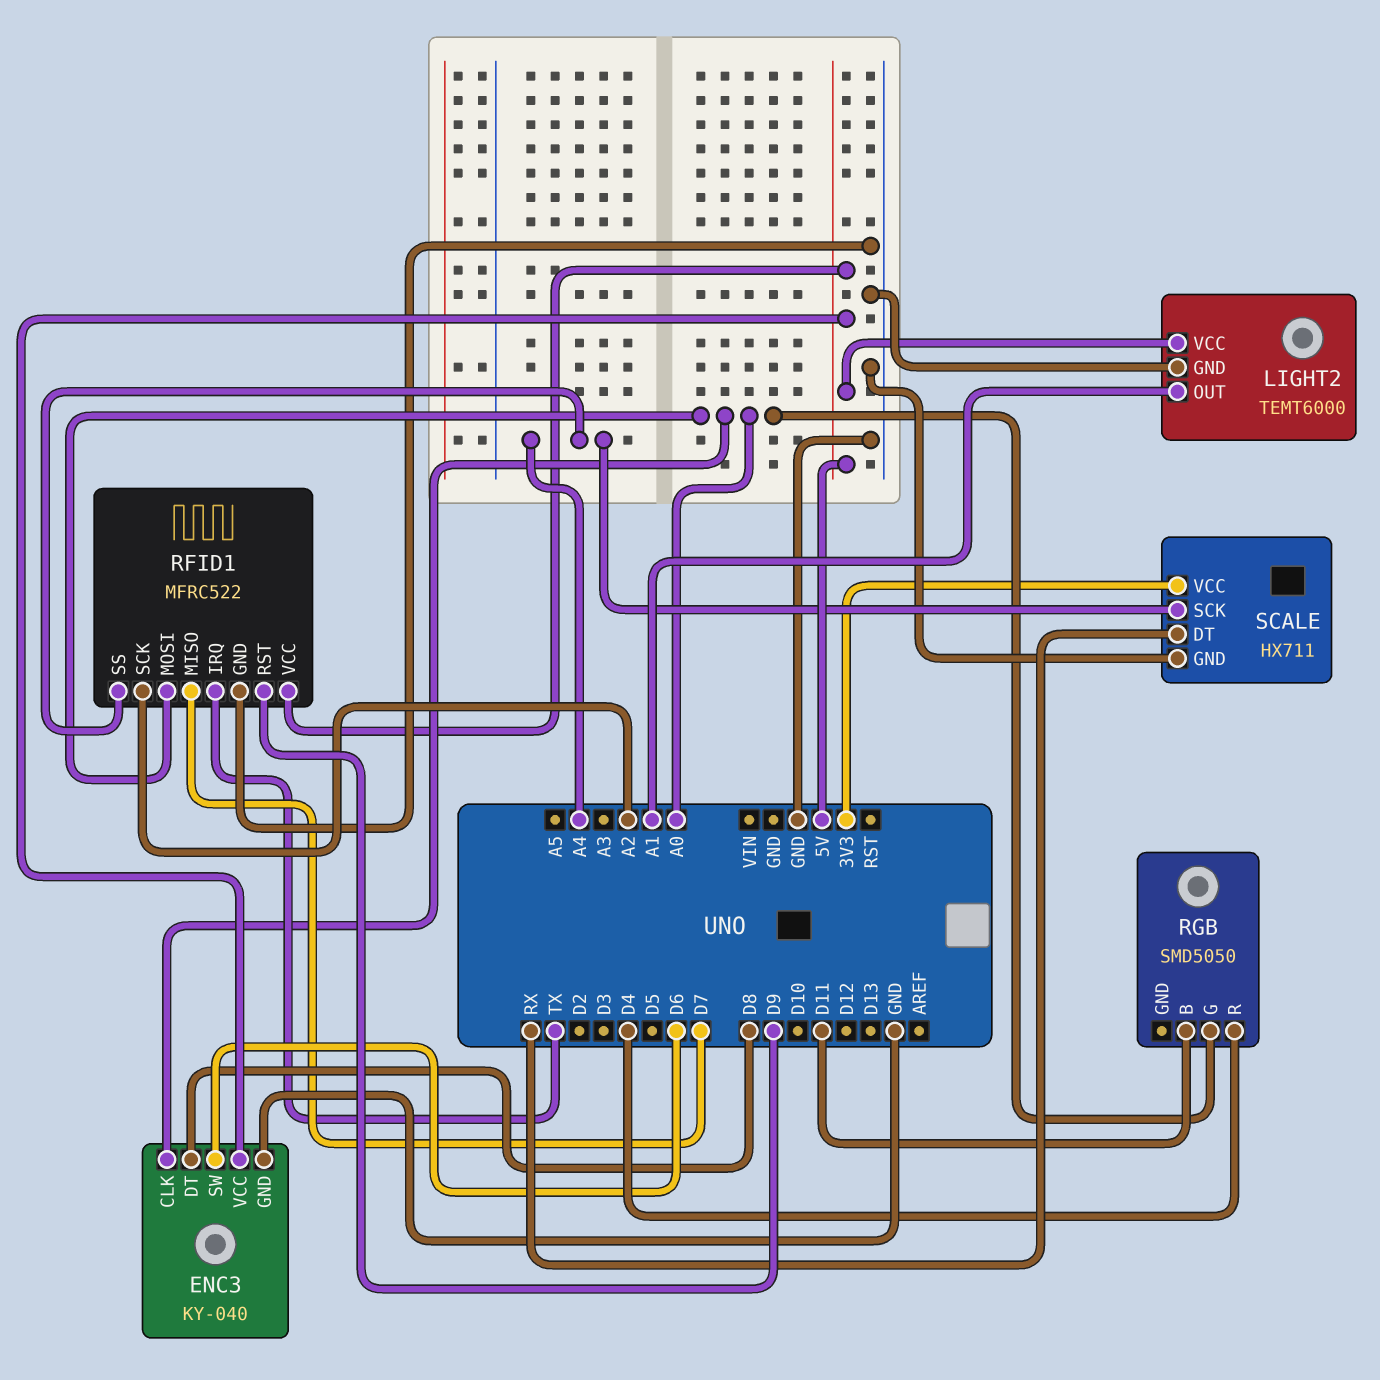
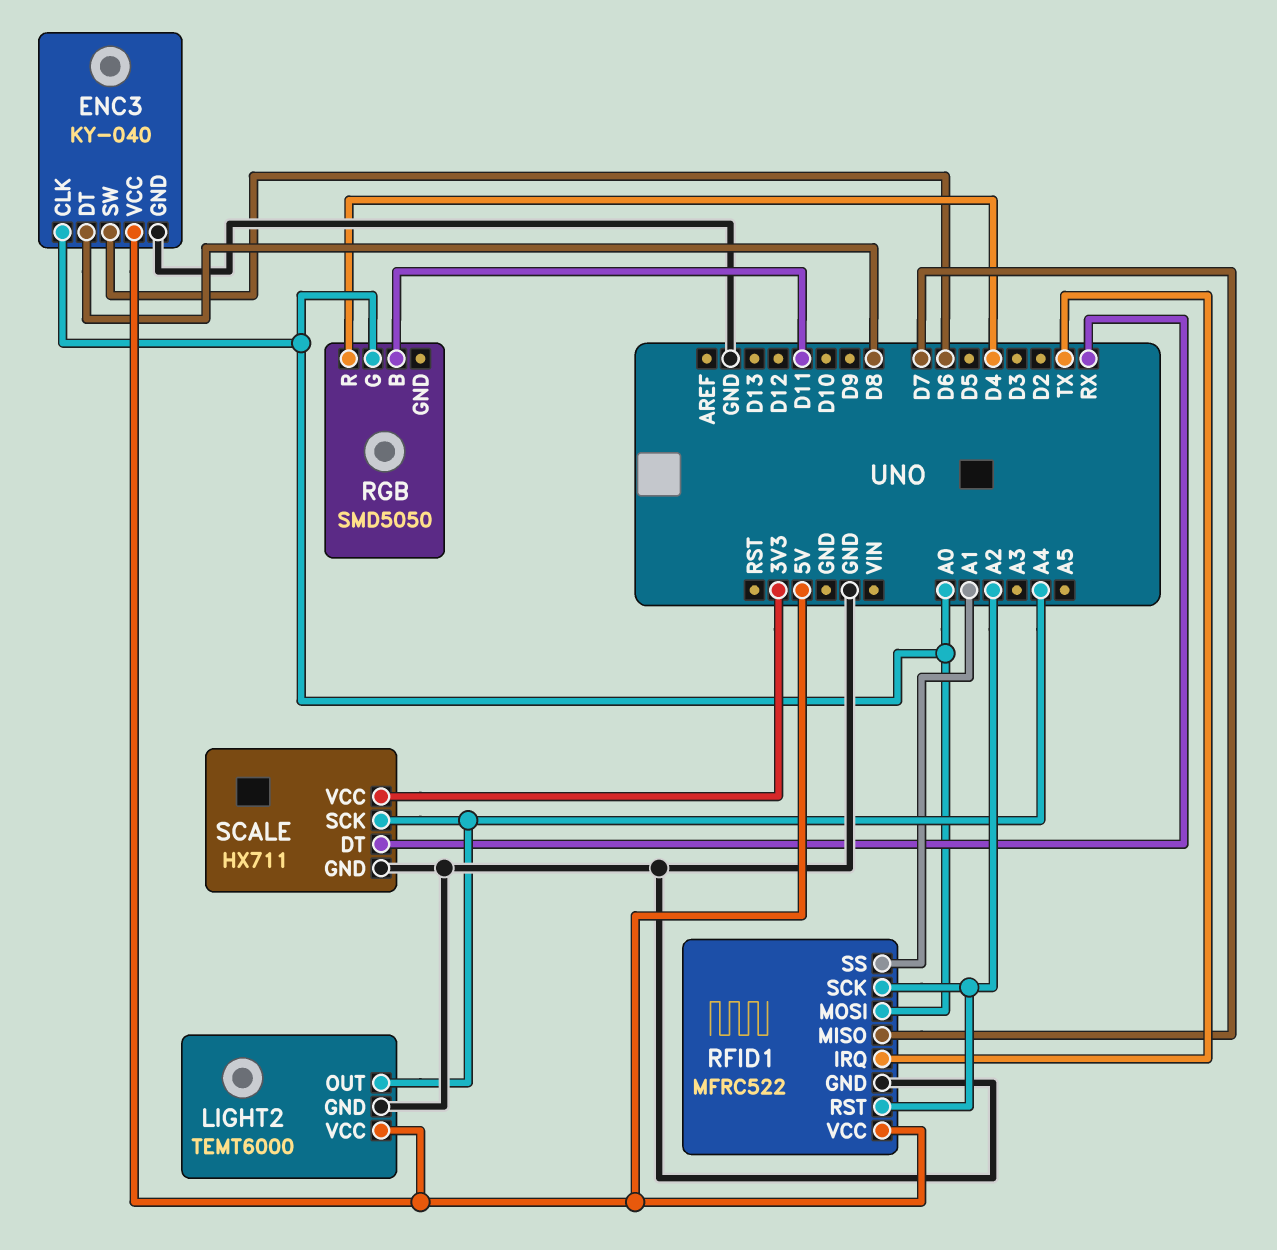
LIGHT2 pin OUT: A1 -> A4
RFID1 pin RST: D9 -> A2
RFID1 pin SS: A4 -> A1

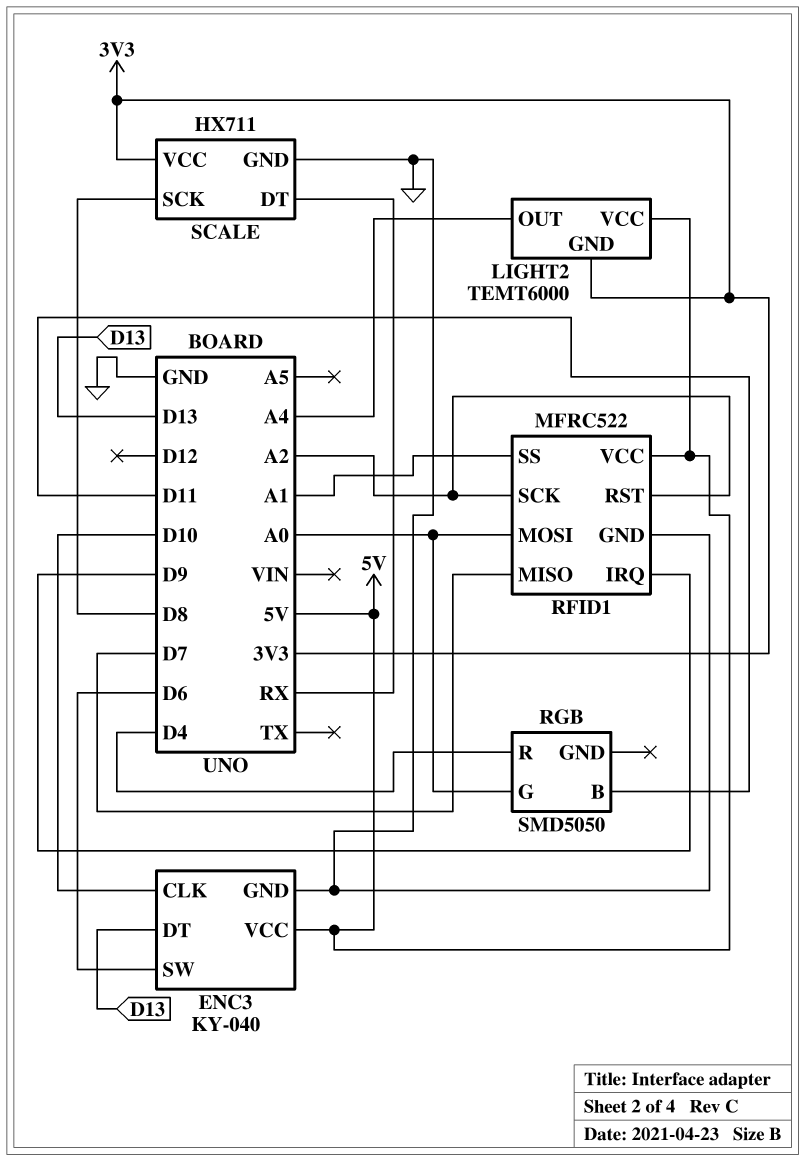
ENC3 pin CLK: A0 -> D10
ENC3 pin DT: D8 -> D13
LIGHT2 pin GND: GND -> 3V3
RFID1 pin IRQ: TX -> D9
SCALE pin SCK: A4 -> D8

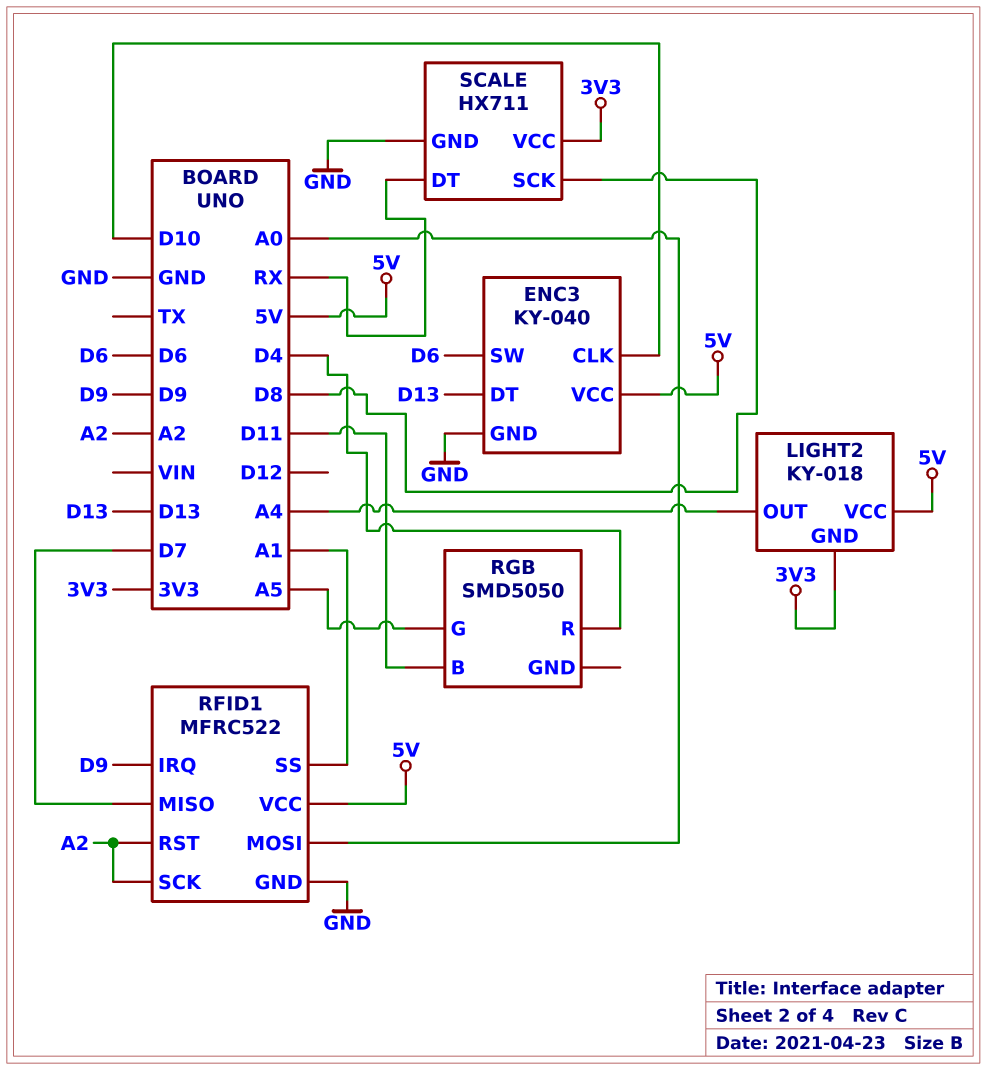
LIGHT2: TEMT6000 -> KY-018
RGB pin G: A0 -> A5

